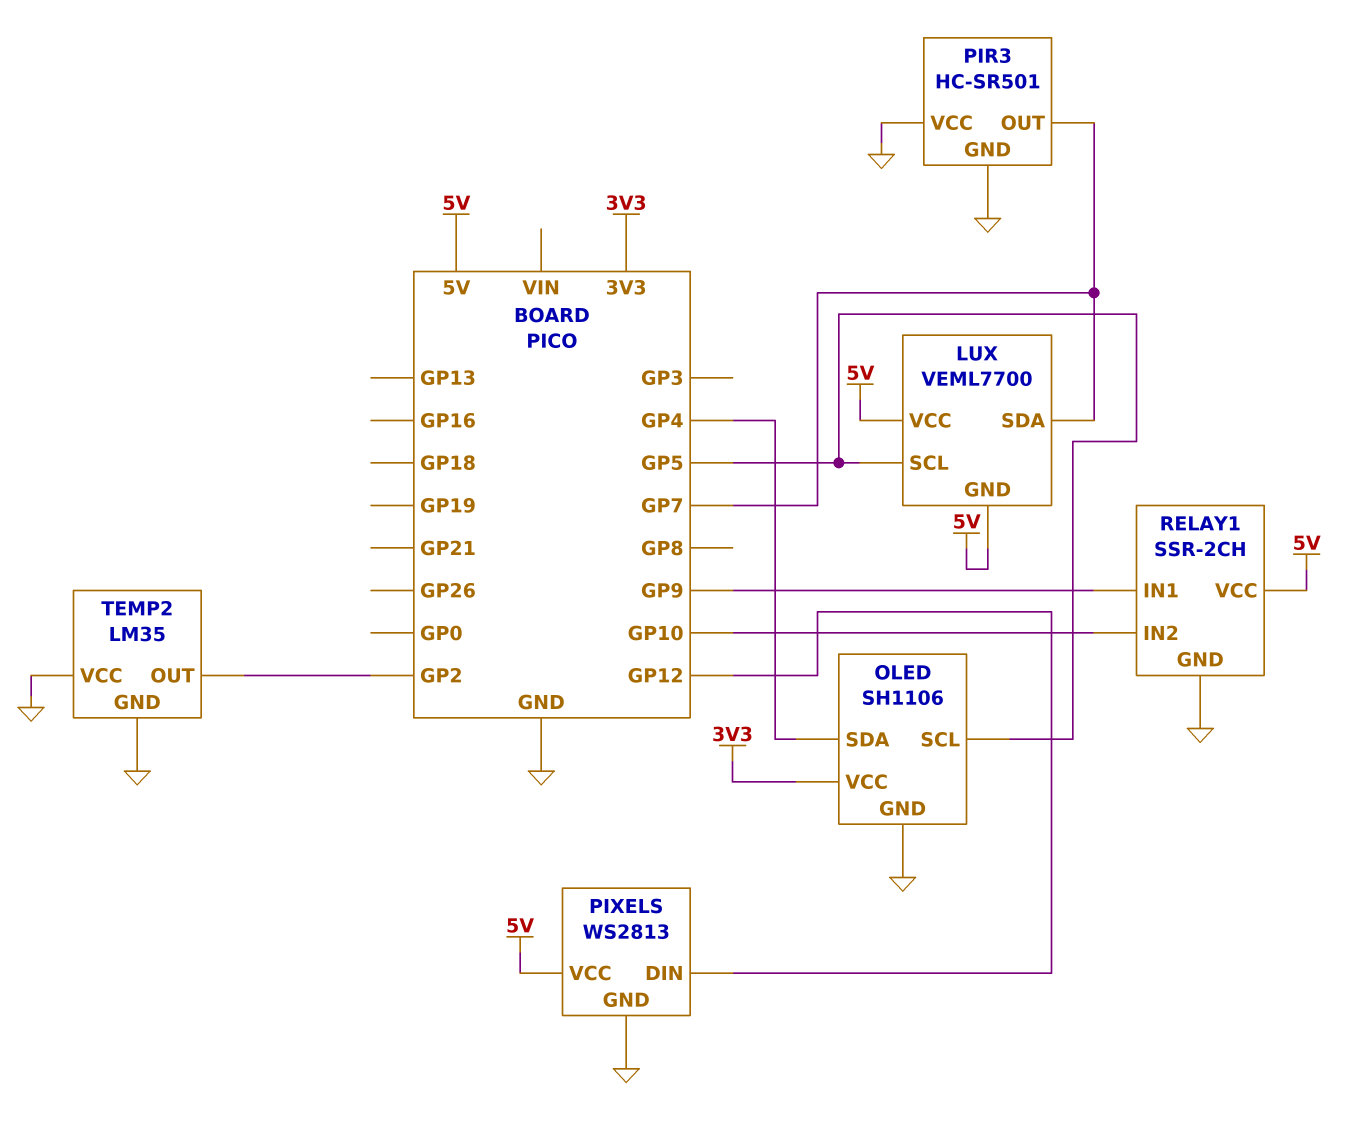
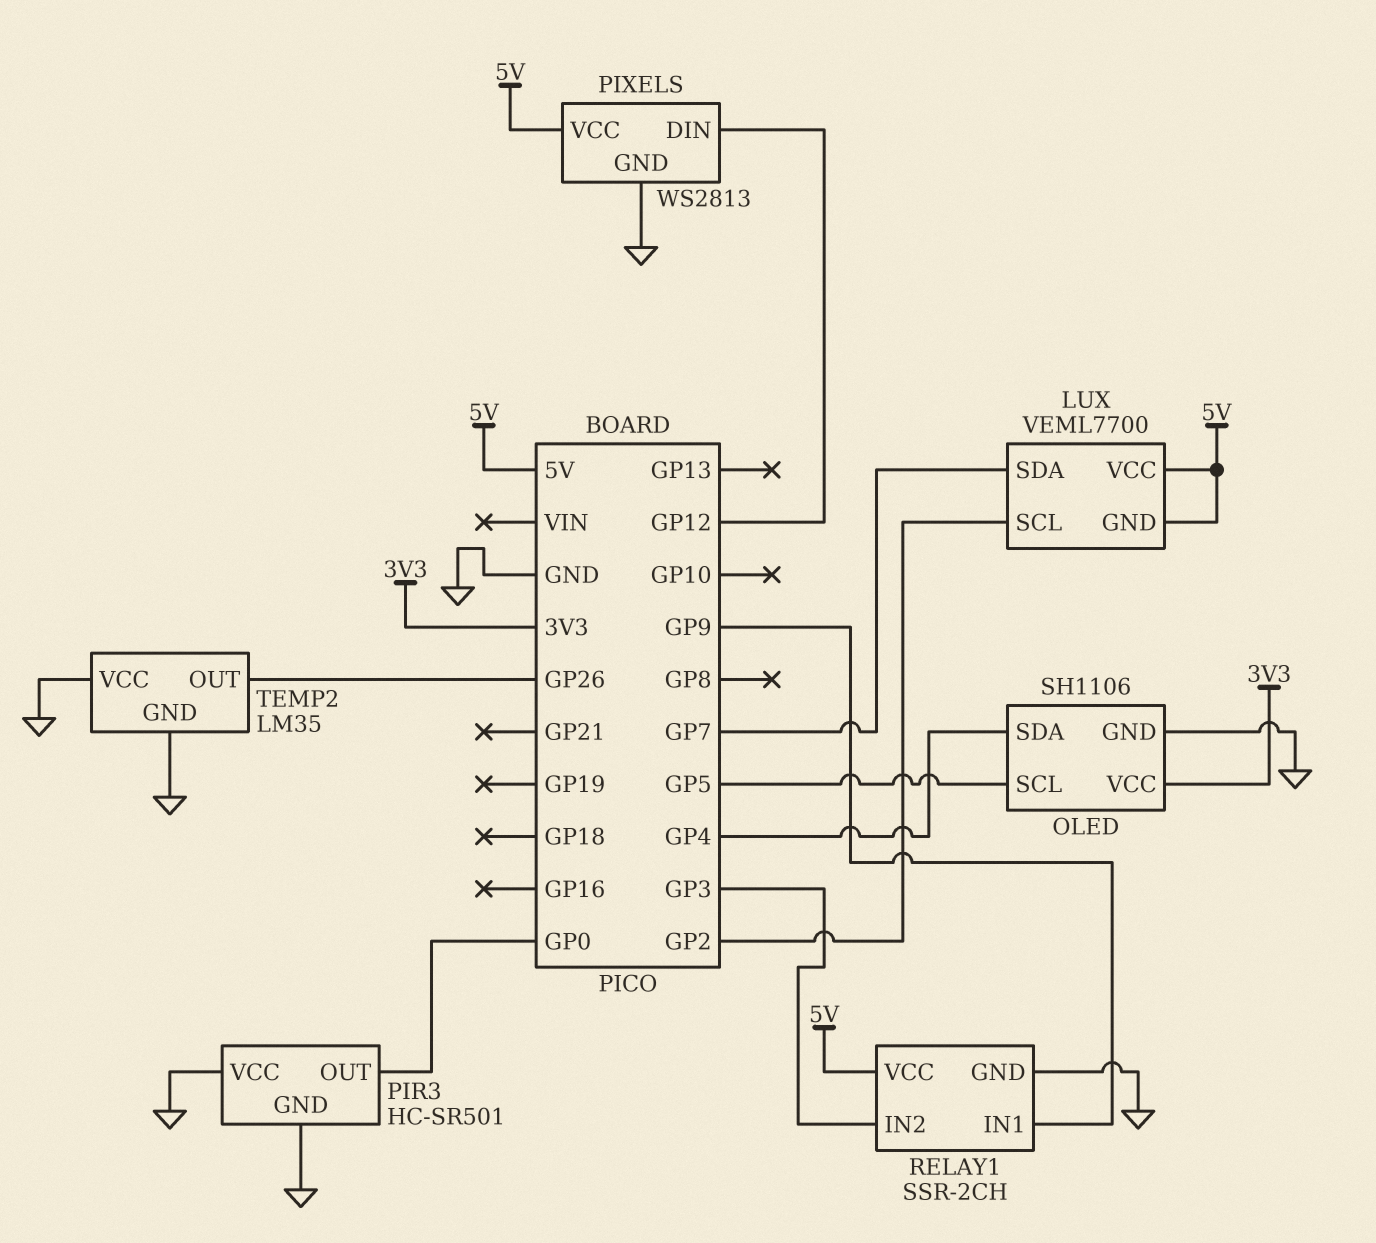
LUX pin SCL: GP5 -> GP2
PIR3 pin OUT: GP7 -> GP0
RELAY1 pin IN2: GP10 -> GP3
TEMP2 pin OUT: GP2 -> GP26

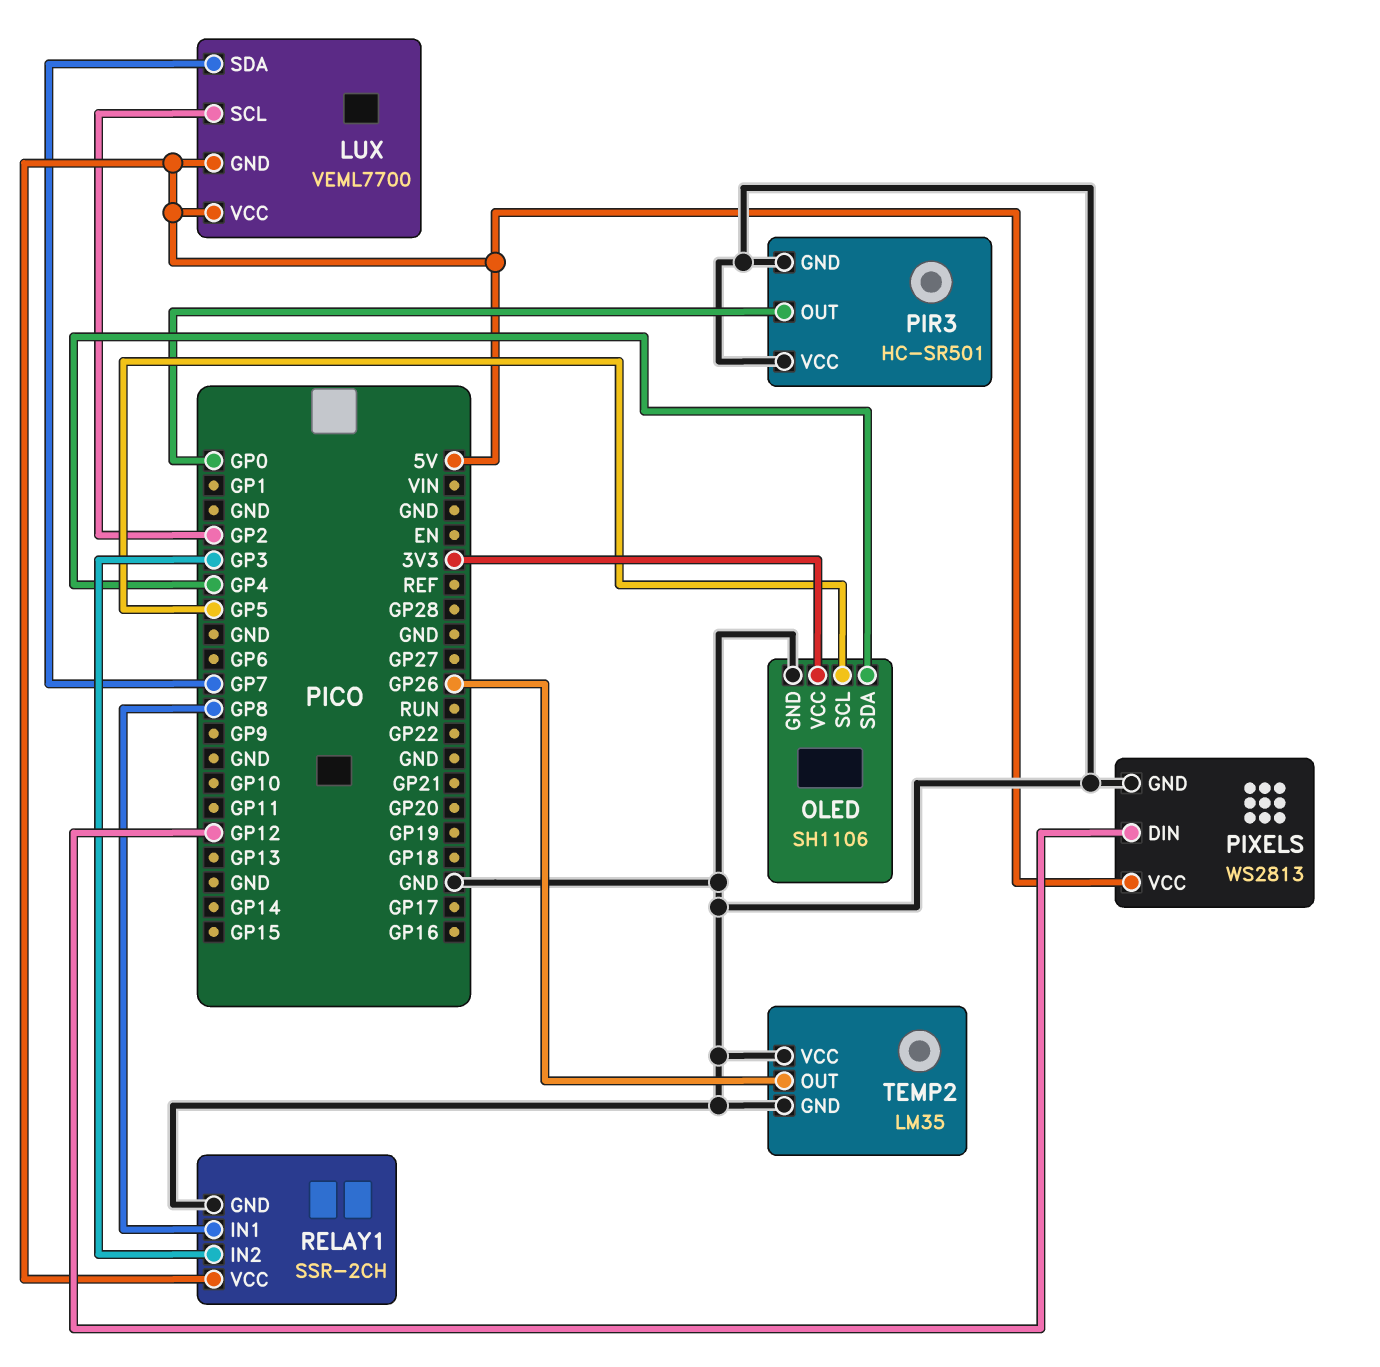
RELAY1 pin IN1: GP9 -> GP8

